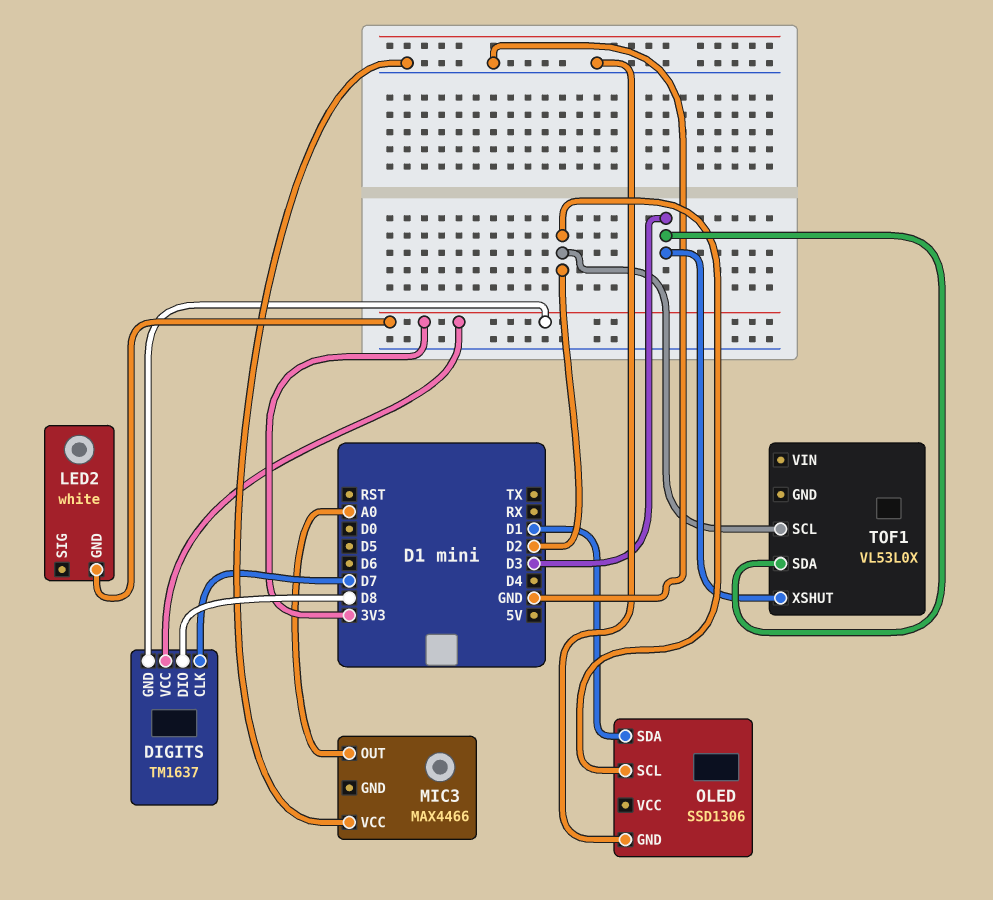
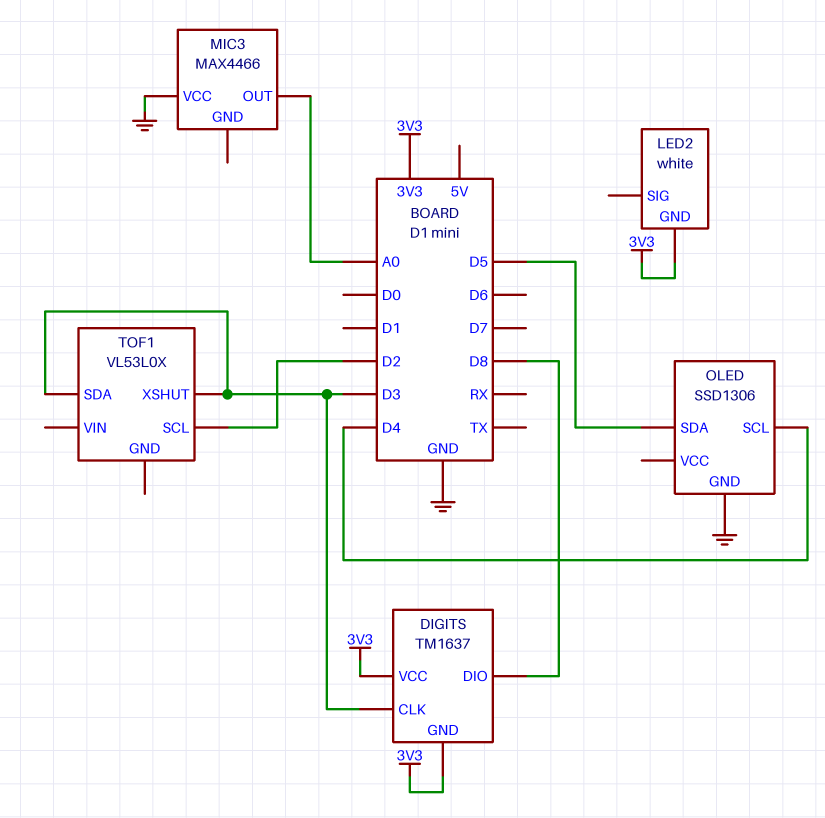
DIGITS pin CLK: D7 -> D3
OLED pin SCL: D2 -> D4
OLED pin SDA: D1 -> D5

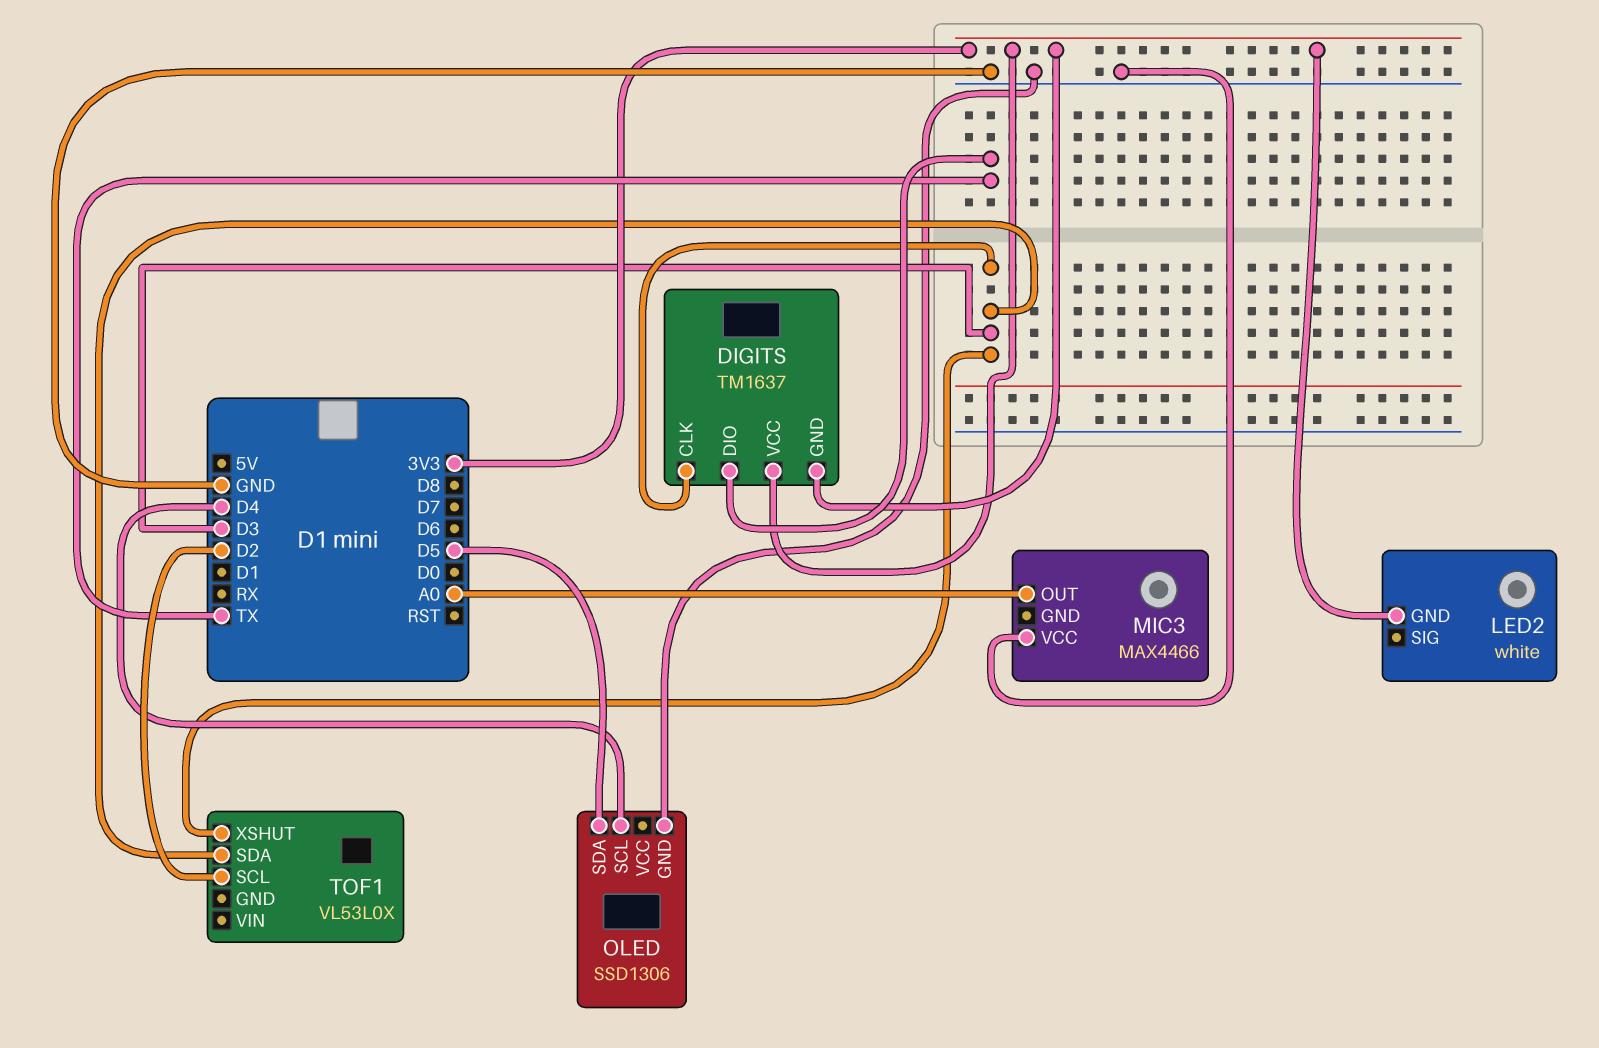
DIGITS pin DIO: D8 -> TX

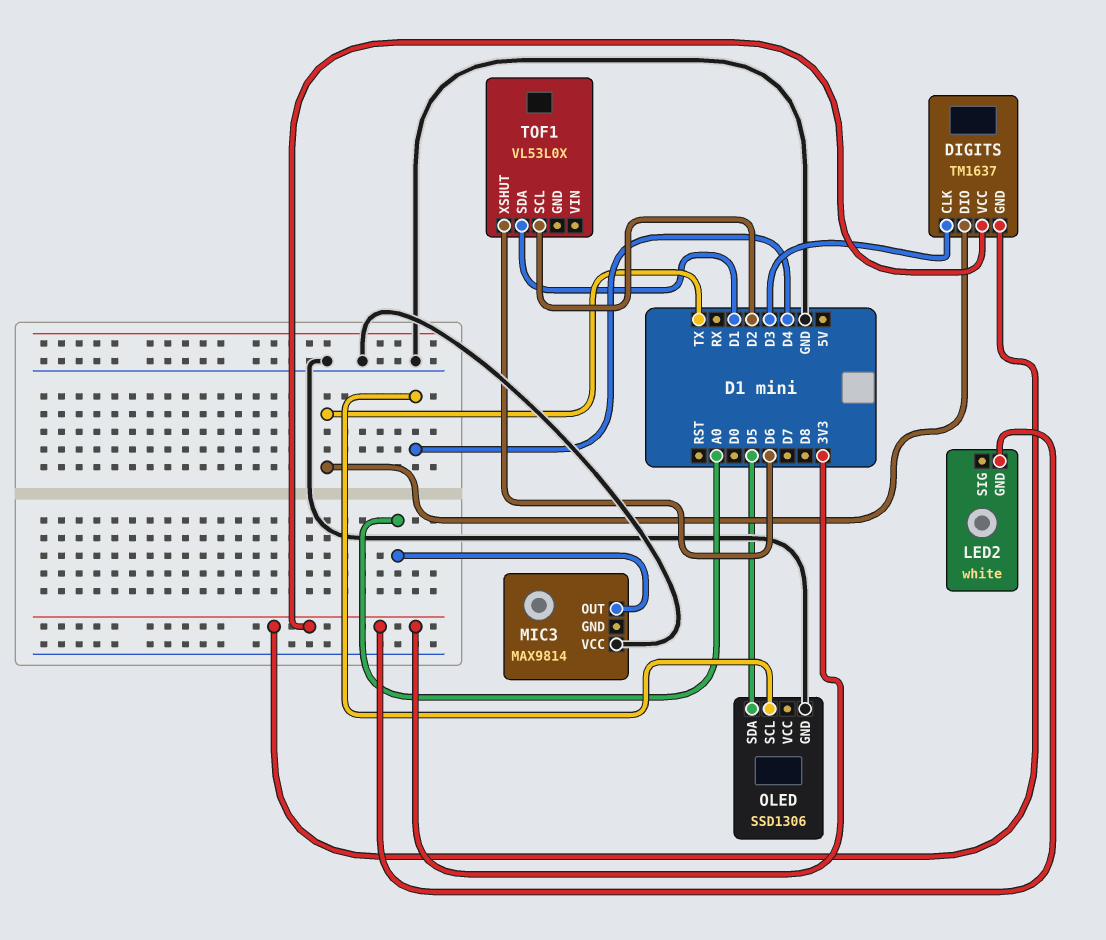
MIC3: MAX4466 -> MAX9814
TOF1 pin SDA: D3 -> D1
TOF1 pin XSHUT: D3 -> D6

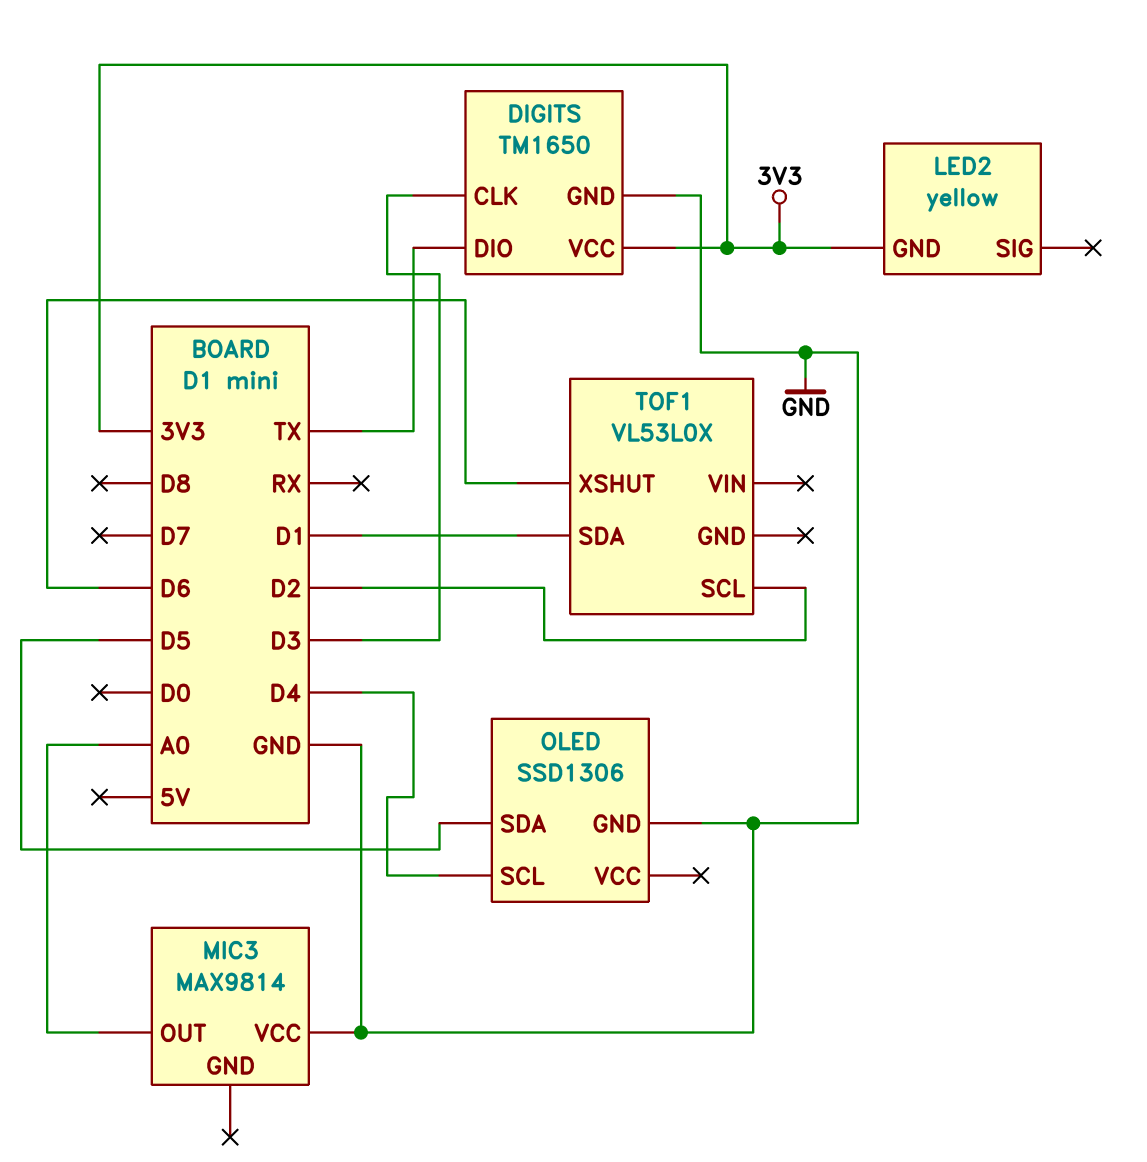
DIGITS: TM1637 -> TM1650
DIGITS pin GND: 3V3 -> GND
LED2: white -> yellow

